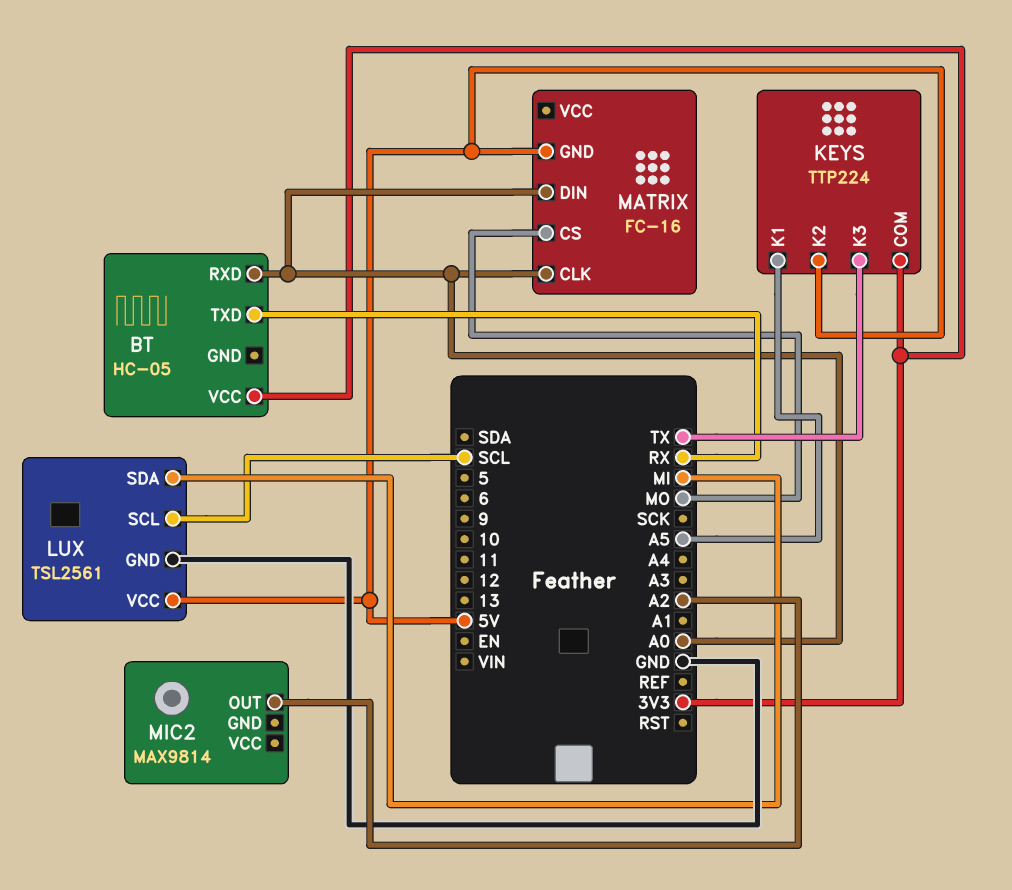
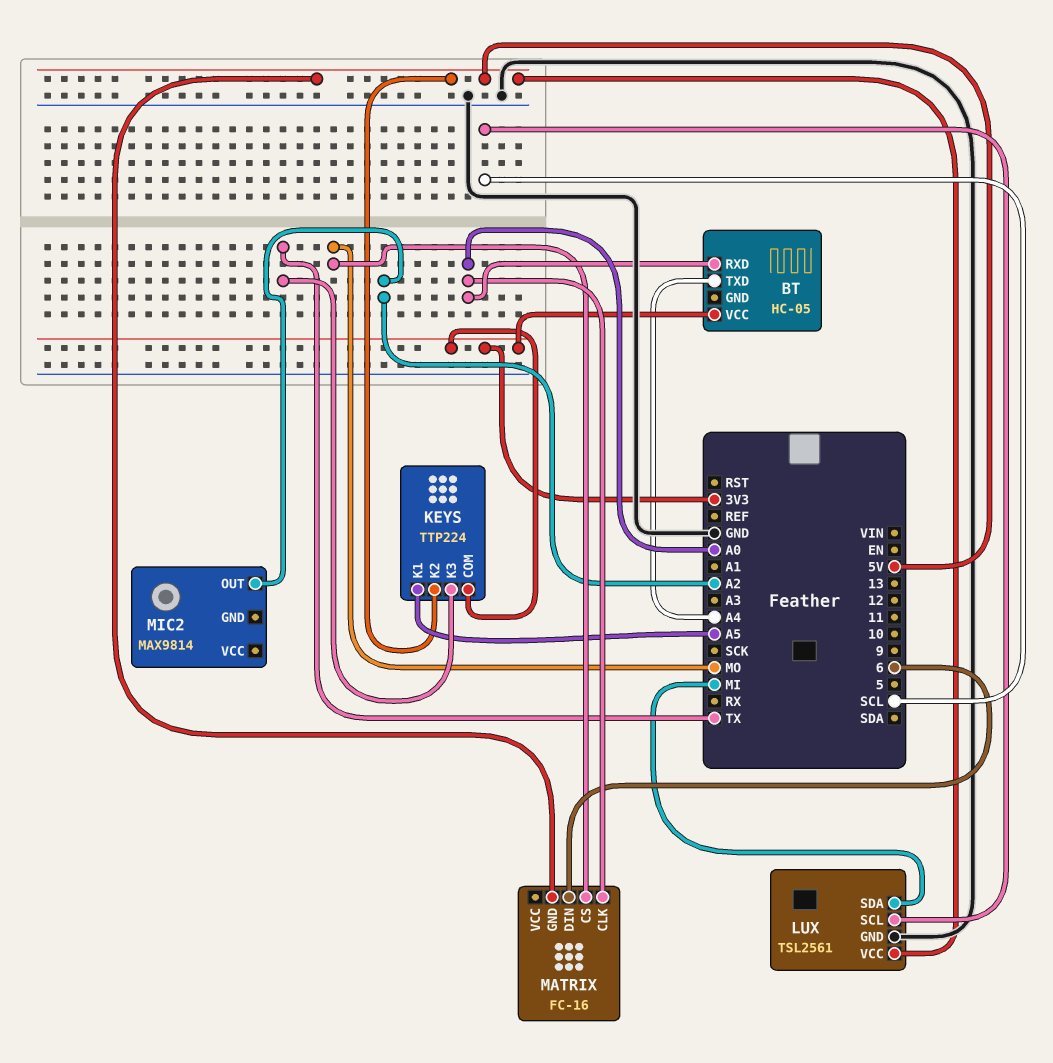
BT pin TXD: RX -> A4
MATRIX pin DIN: A0 -> 6

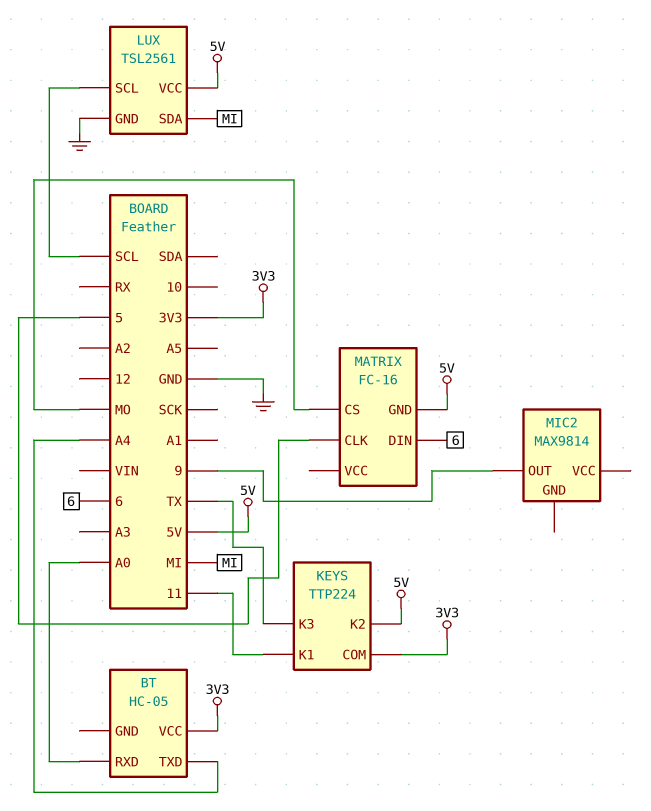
KEYS pin K1: A5 -> 11
MATRIX pin CLK: A0 -> 5
MIC2 pin OUT: A2 -> 9

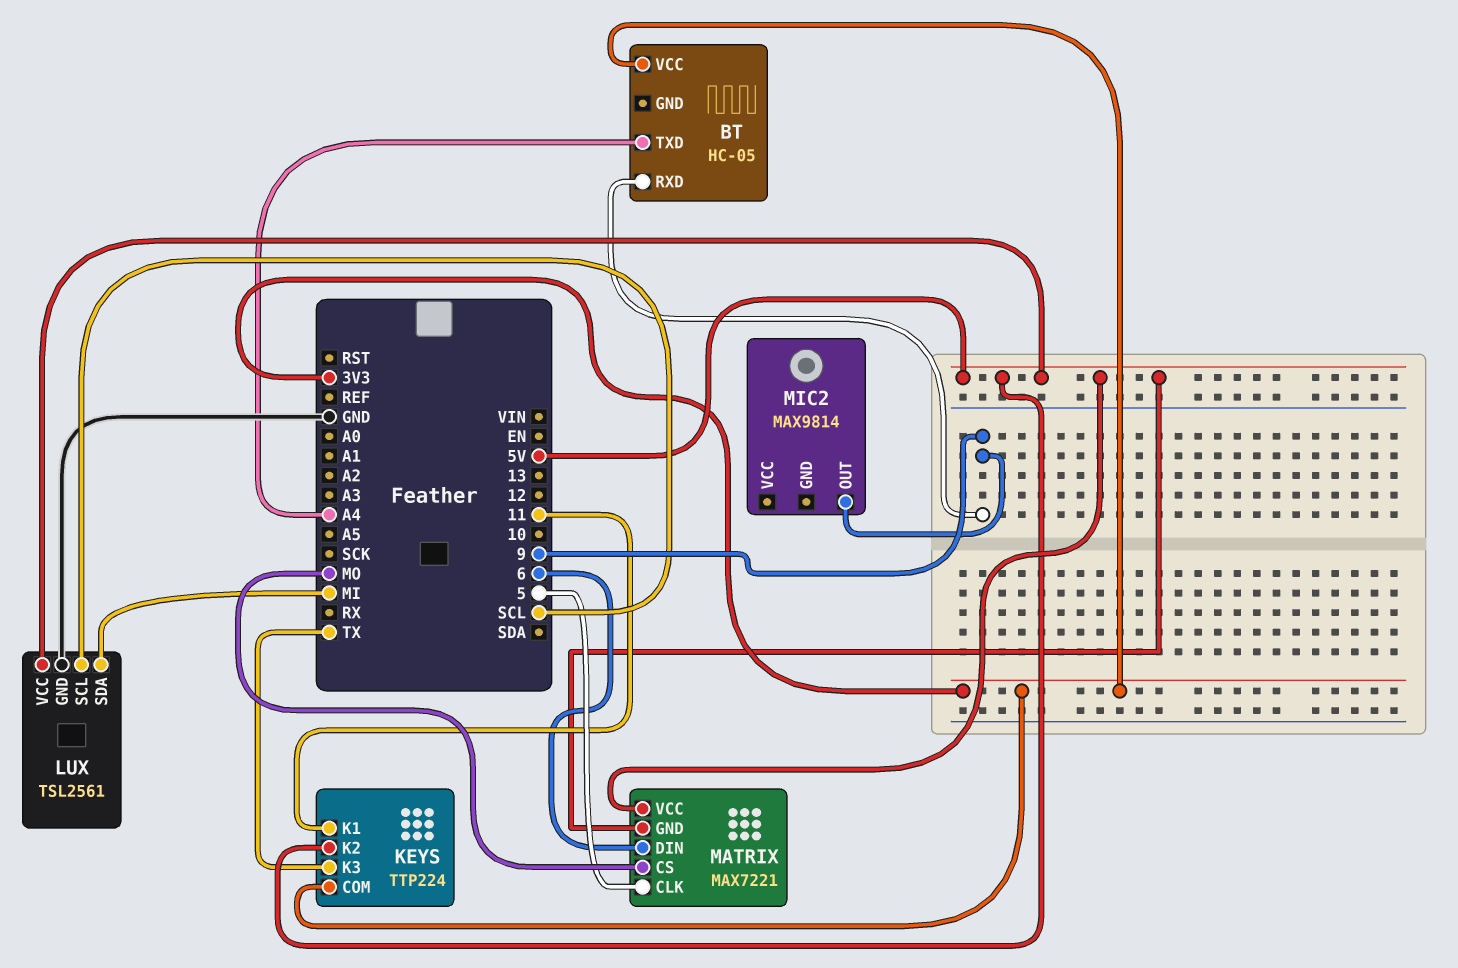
BT pin RXD: A0 -> 9
MATRIX: FC-16 -> MAX7221
MATRIX pin VCC: none -> 5V

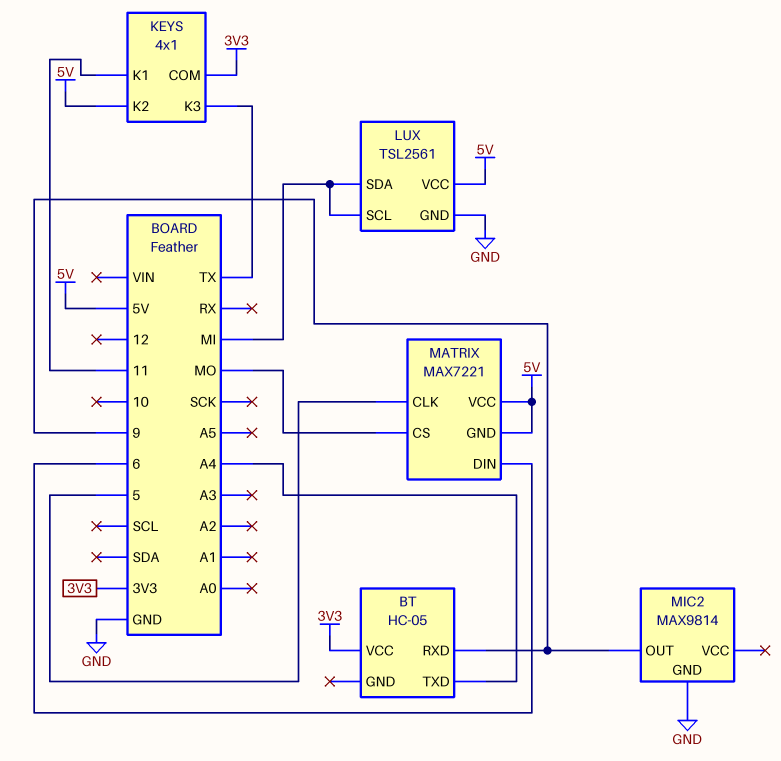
KEYS: TTP224 -> 4x1
LUX pin SCL: SCL -> MI
MIC2 pin GND: none -> GND

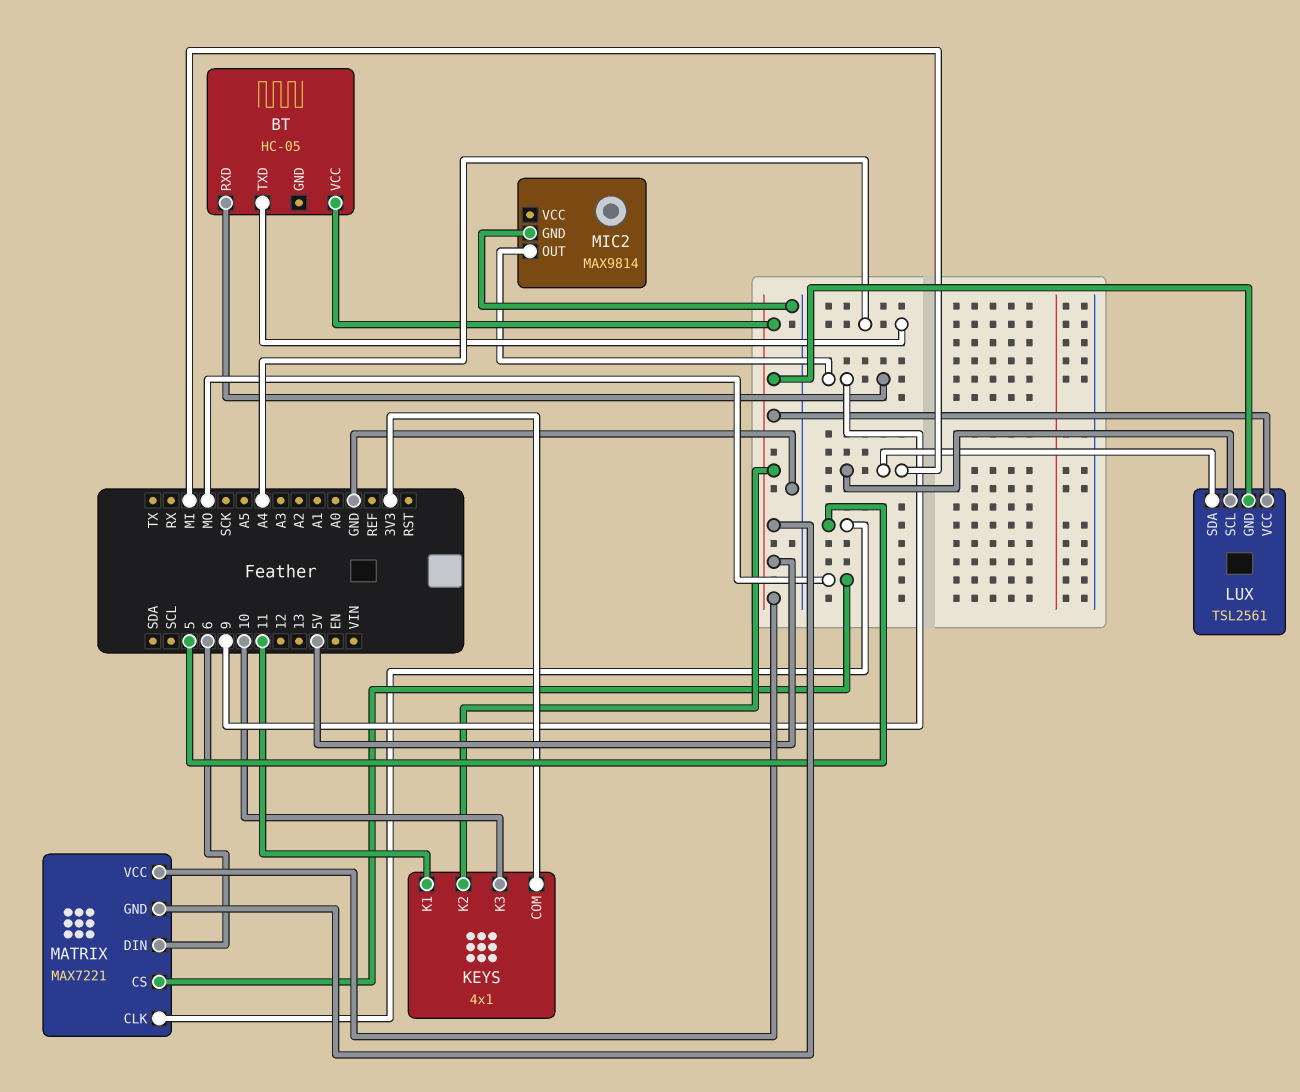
BT pin VCC: 3V3 -> 5V
KEYS pin K3: TX -> 10
LUX pin GND: GND -> 5V

